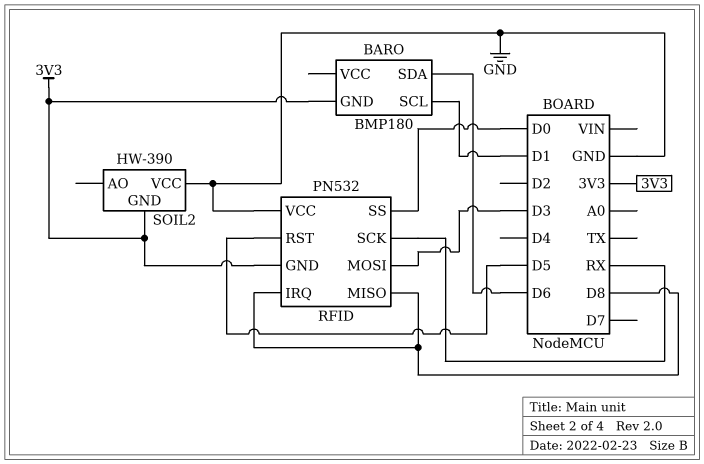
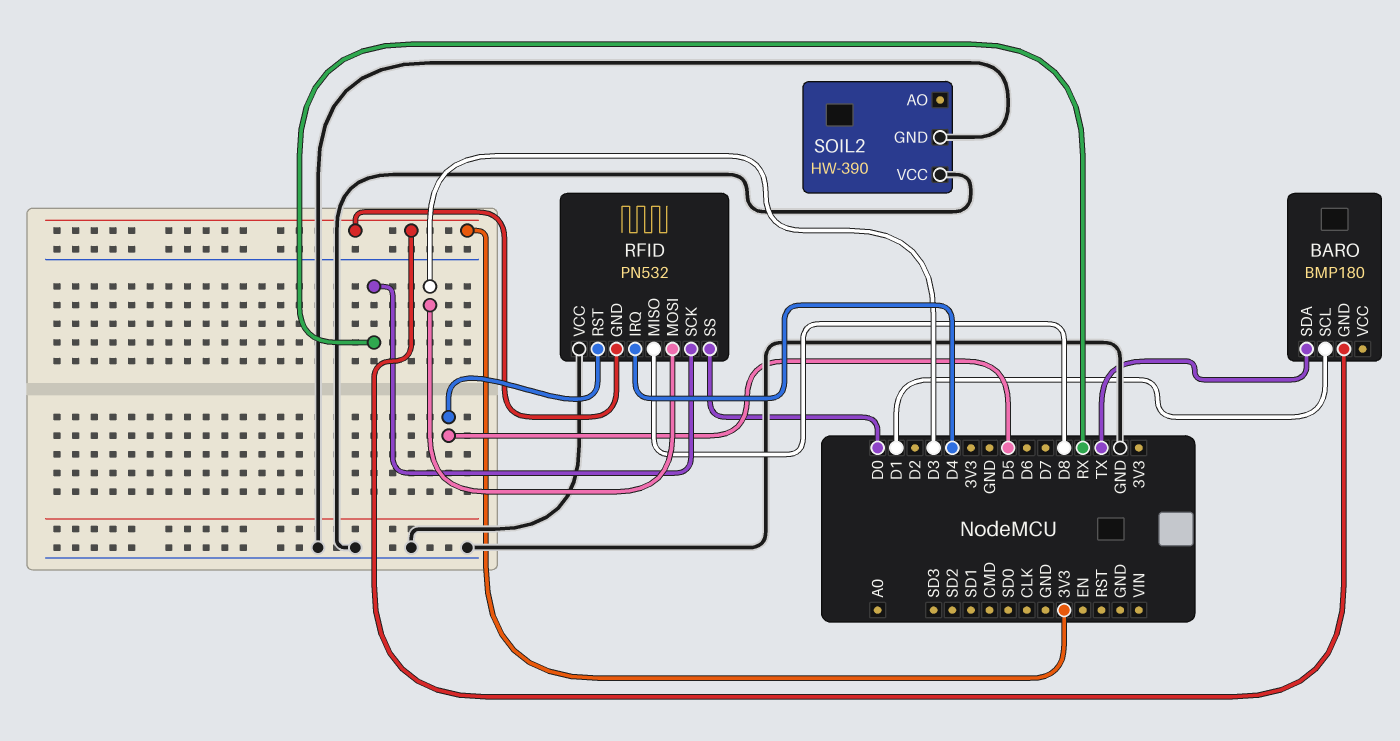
BARO pin SDA: D6 -> TX
RFID pin IRQ: D8 -> D4
SOIL2 pin GND: 3V3 -> GND

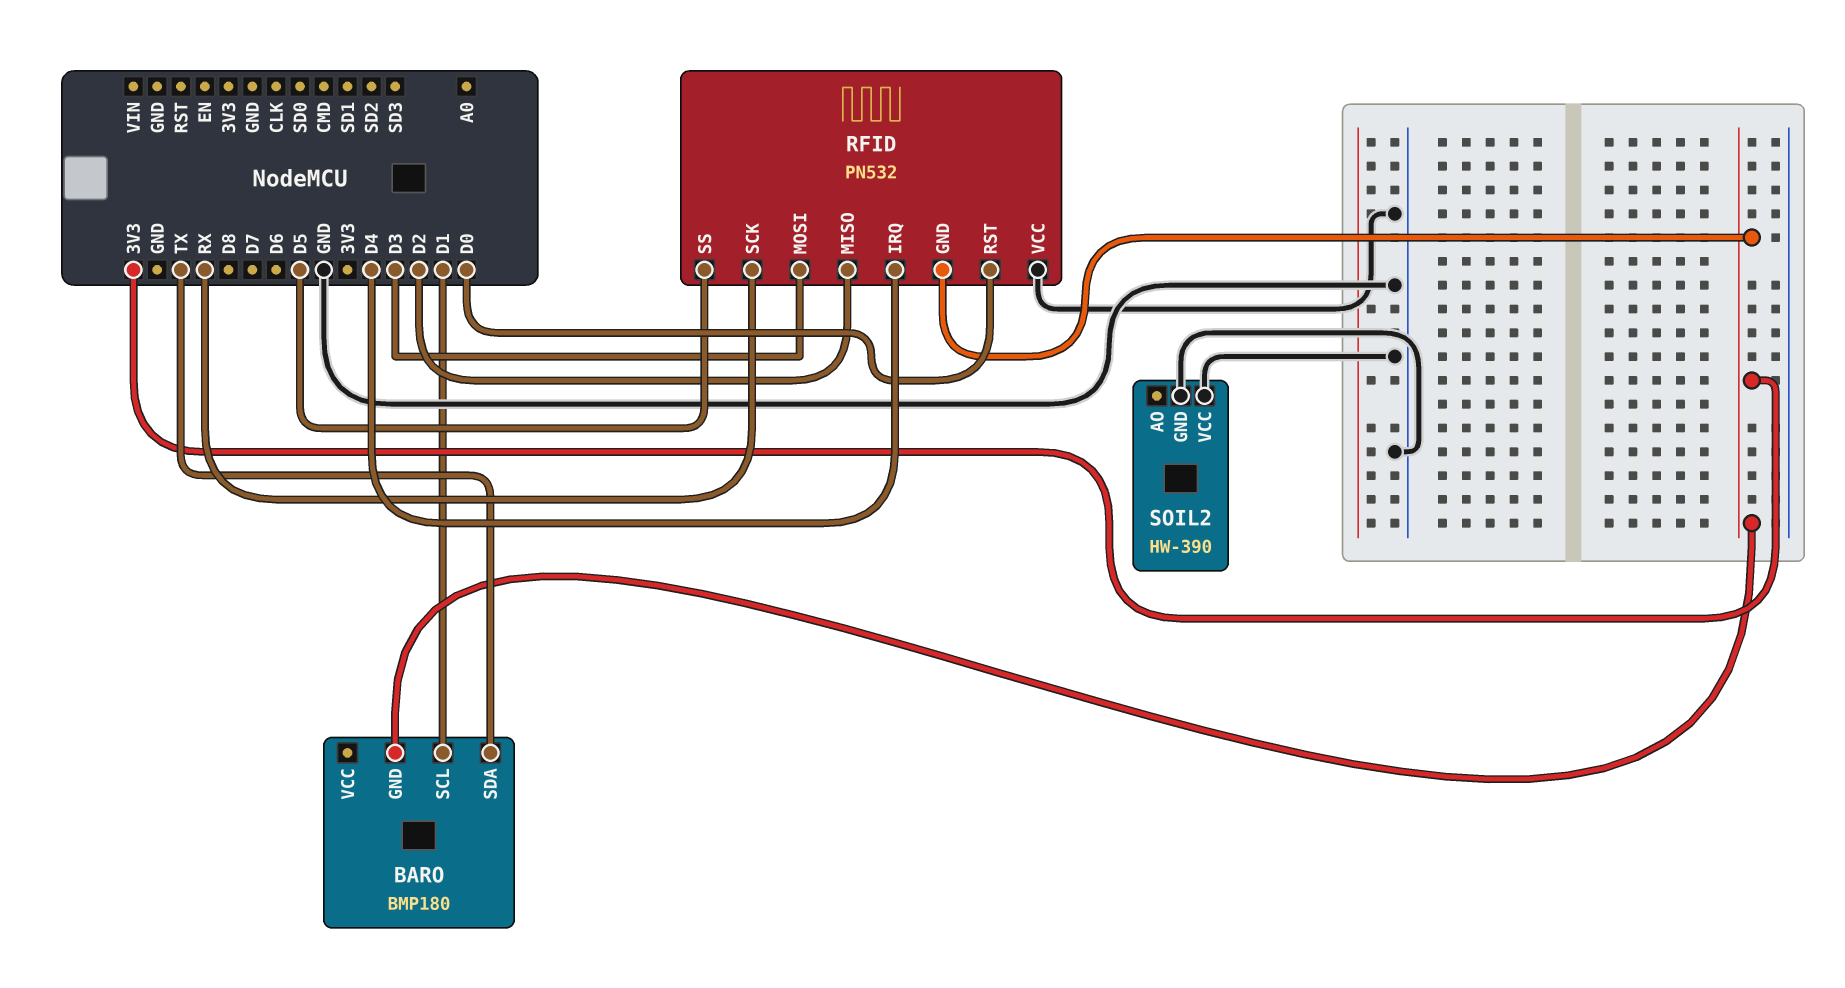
RFID pin MISO: D8 -> D2
RFID pin RST: D5 -> D0
RFID pin SS: D0 -> D5

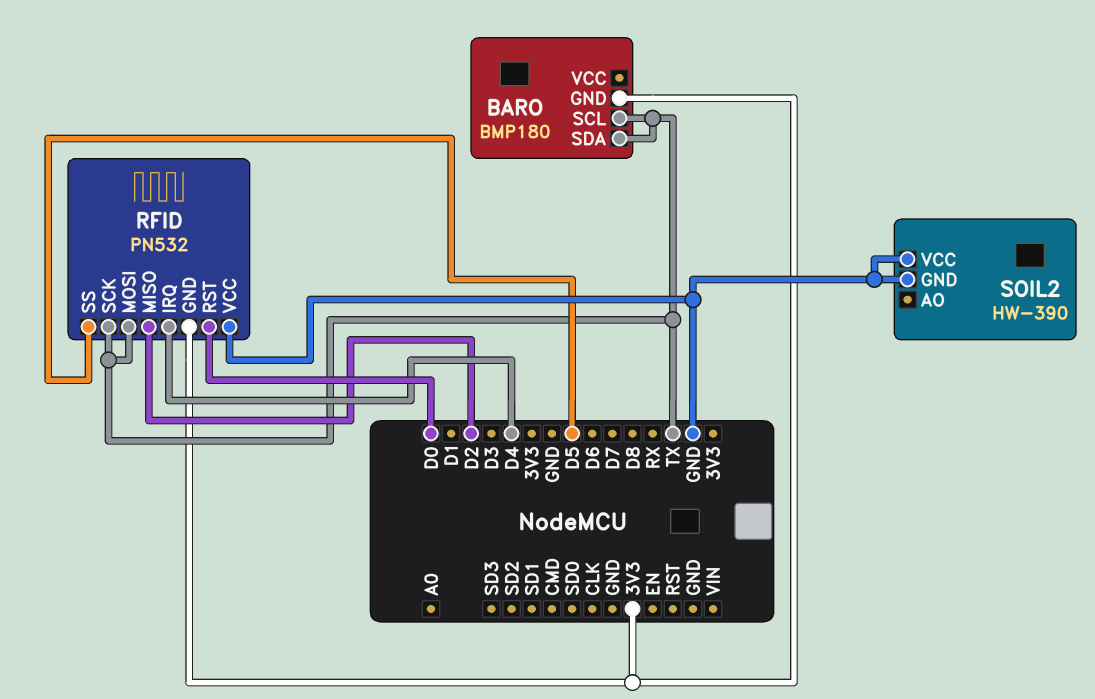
BARO pin SCL: D1 -> TX
RFID pin MOSI: D3 -> TX
RFID pin SCK: RX -> TX

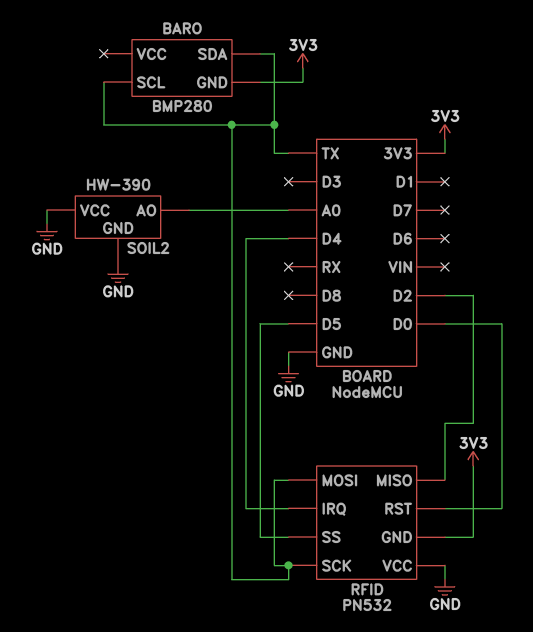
BARO: BMP180 -> BMP280
SOIL2 pin AO: none -> A0

